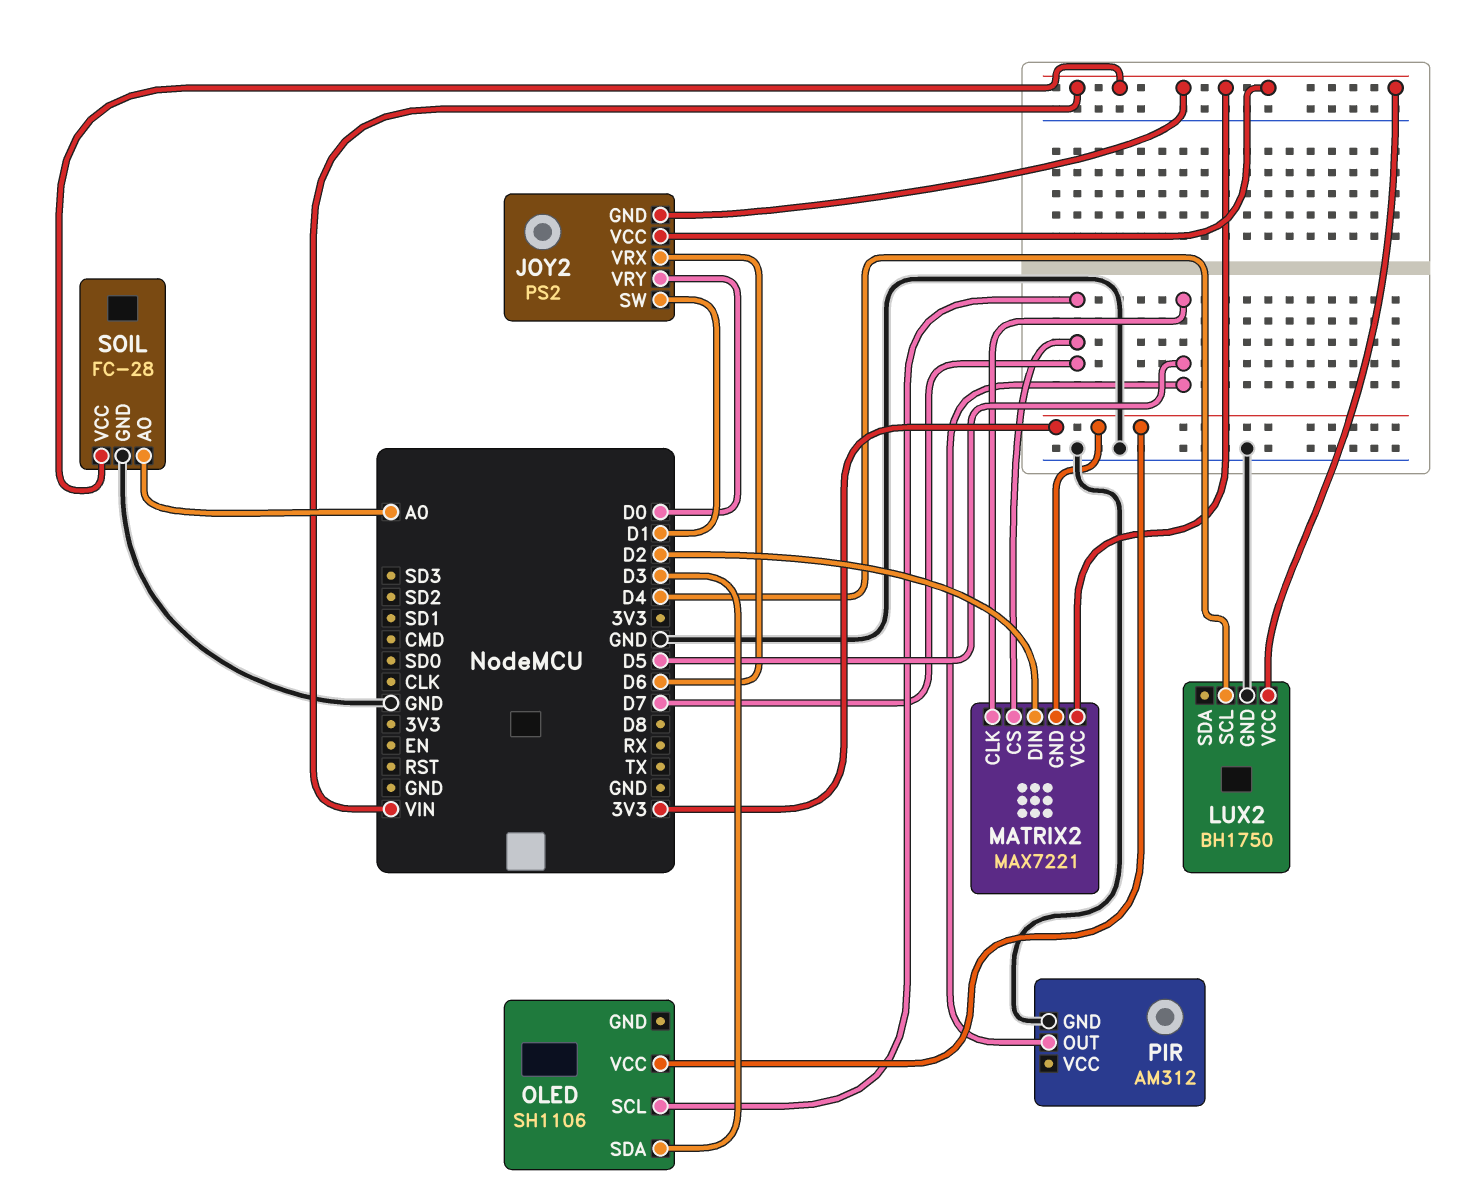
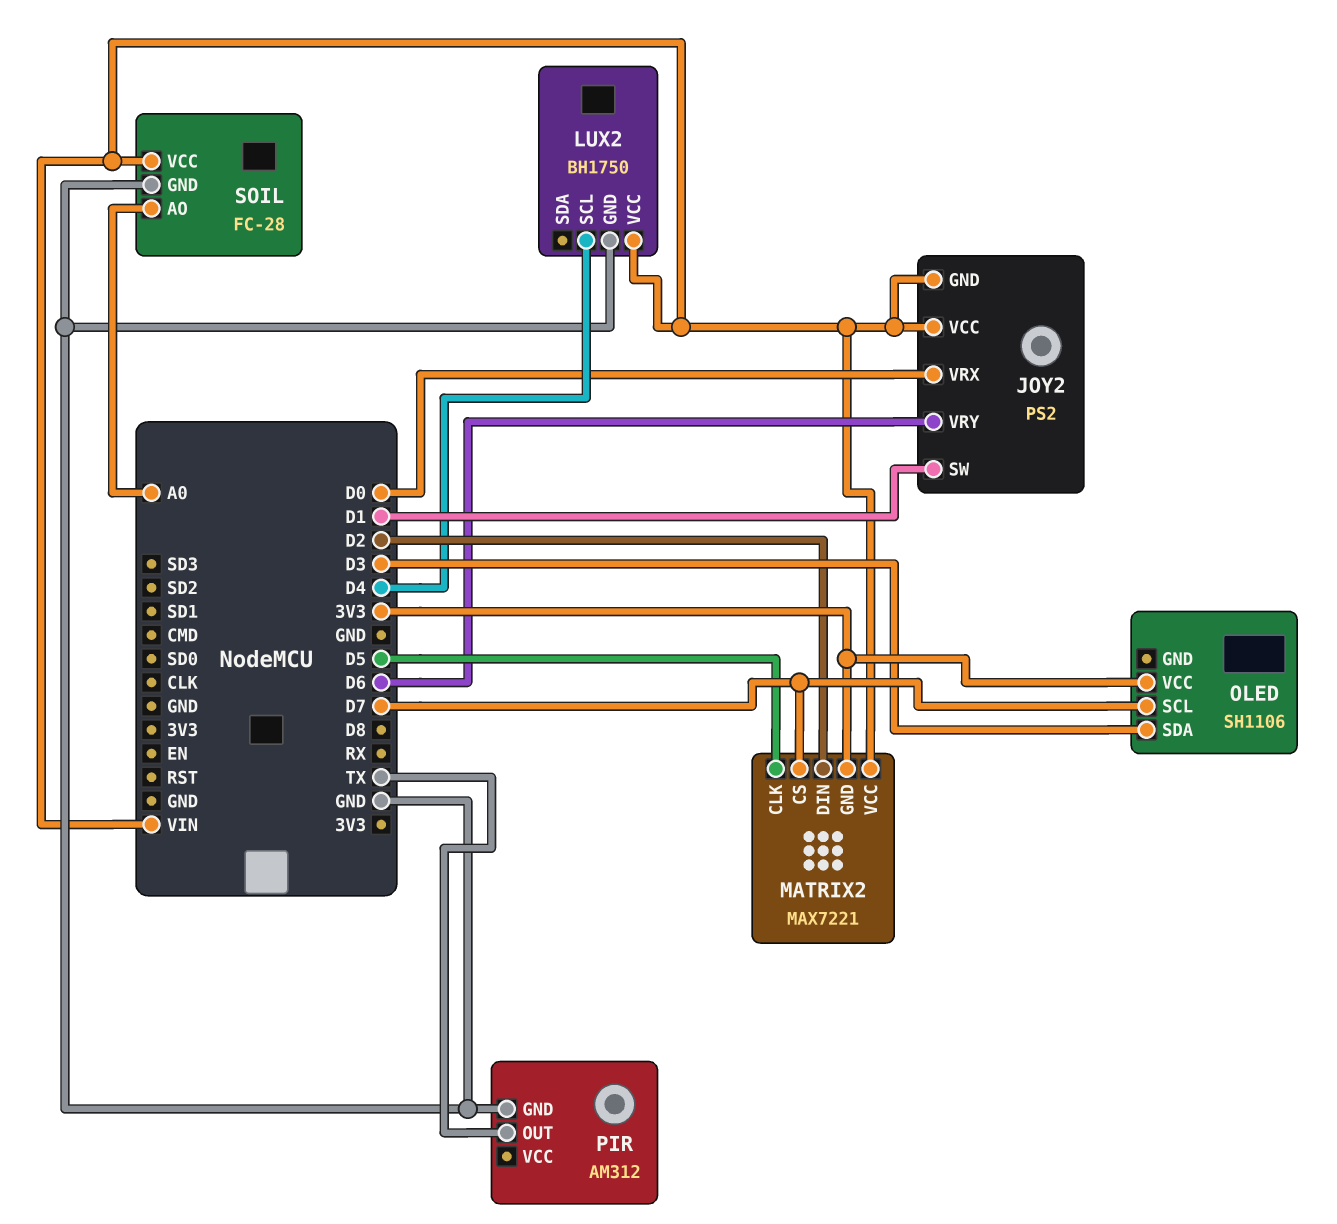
JOY2 pin VRX: D6 -> D0
JOY2 pin VRY: D0 -> D6
PIR pin OUT: D5 -> TX

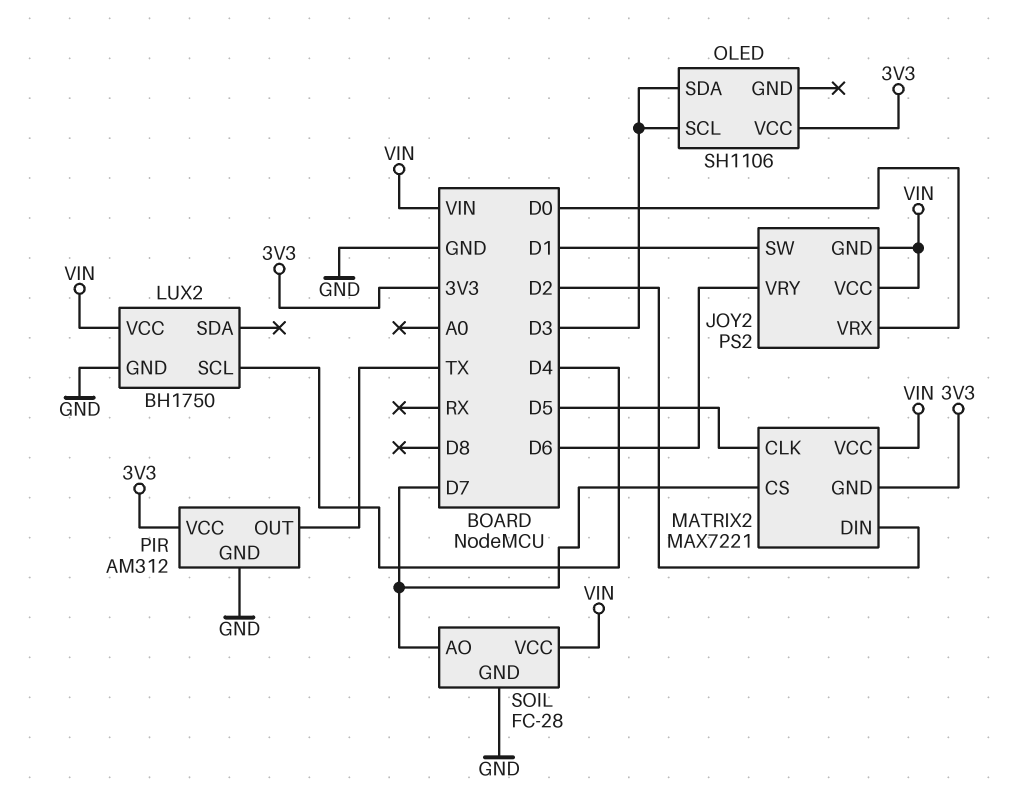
OLED pin SCL: D7 -> D3
PIR pin VCC: none -> 3V3
SOIL pin AO: A0 -> D7

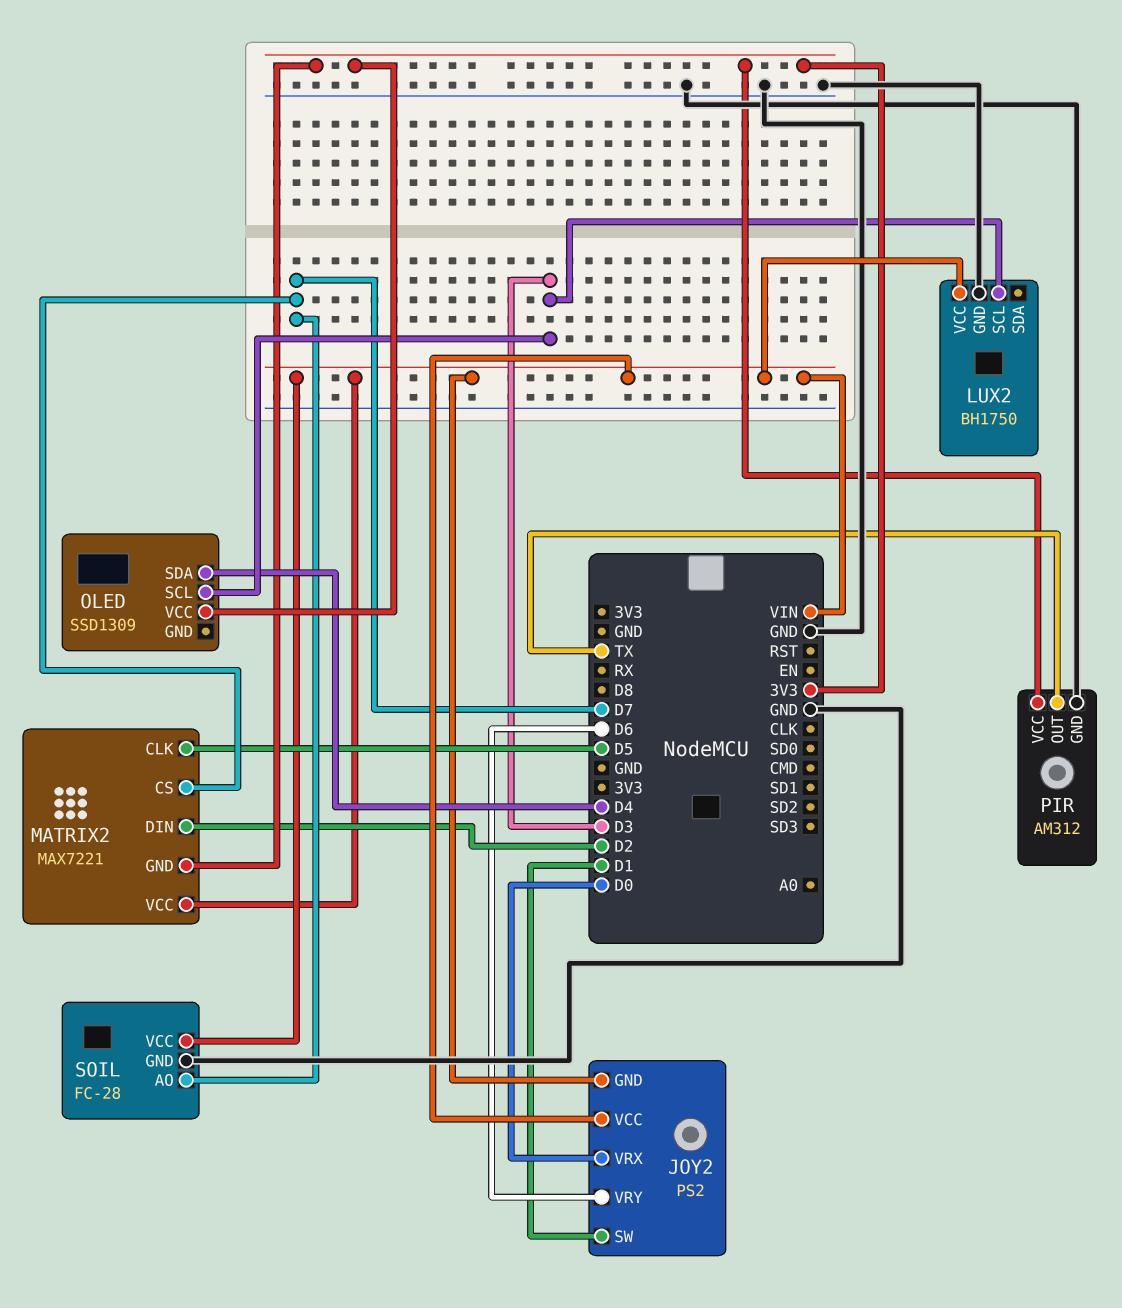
LUX2 pin SCL: D4 -> D3
OLED: SH1106 -> SSD1309
OLED pin SDA: D3 -> D4

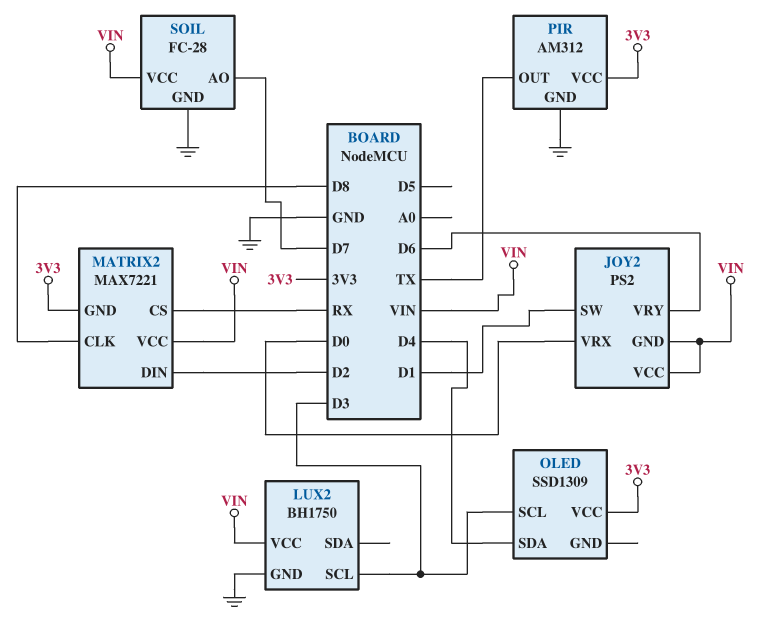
MATRIX2 pin CLK: D5 -> D8
MATRIX2 pin CS: D7 -> RX

